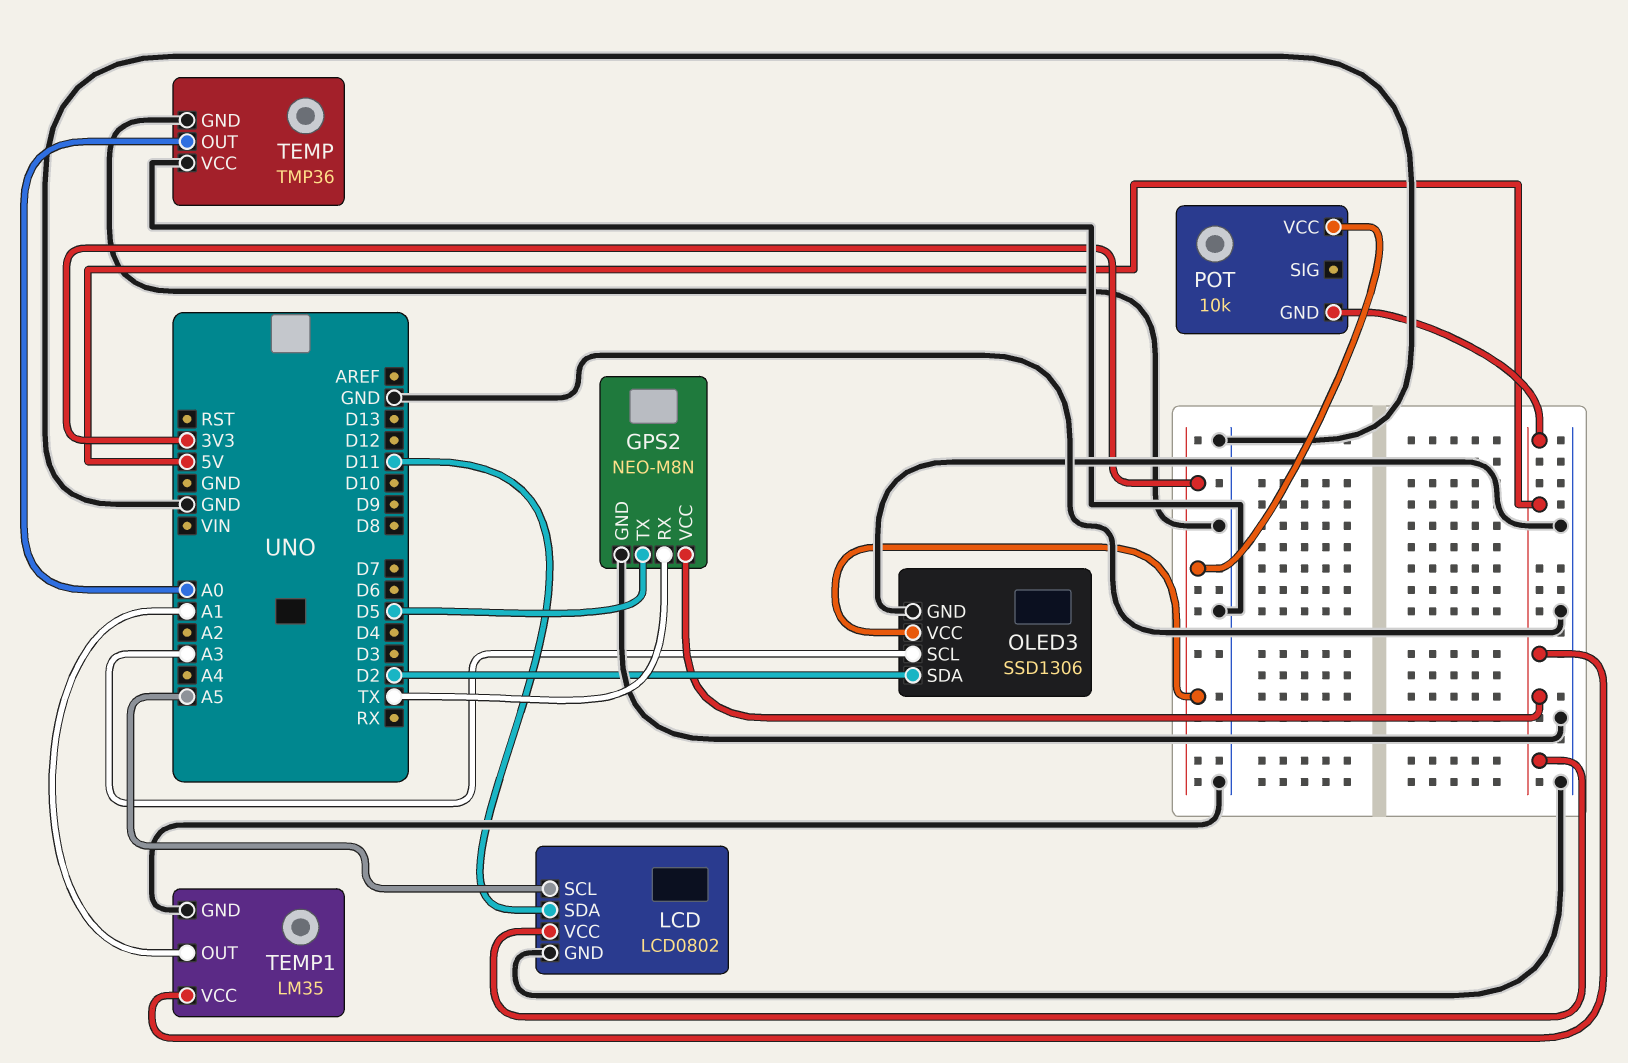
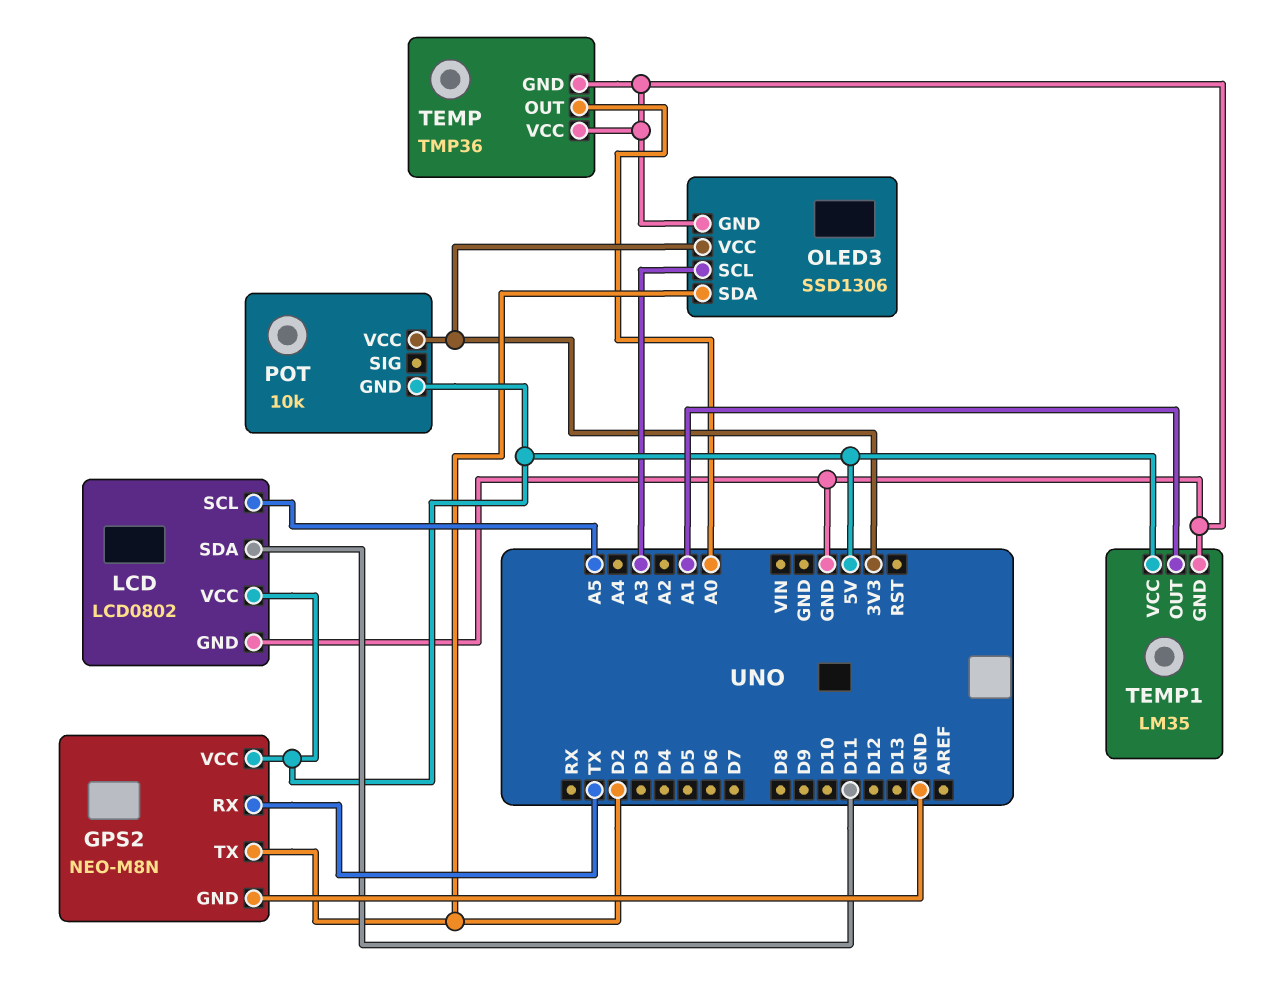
GPS2 pin TX: D5 -> D2

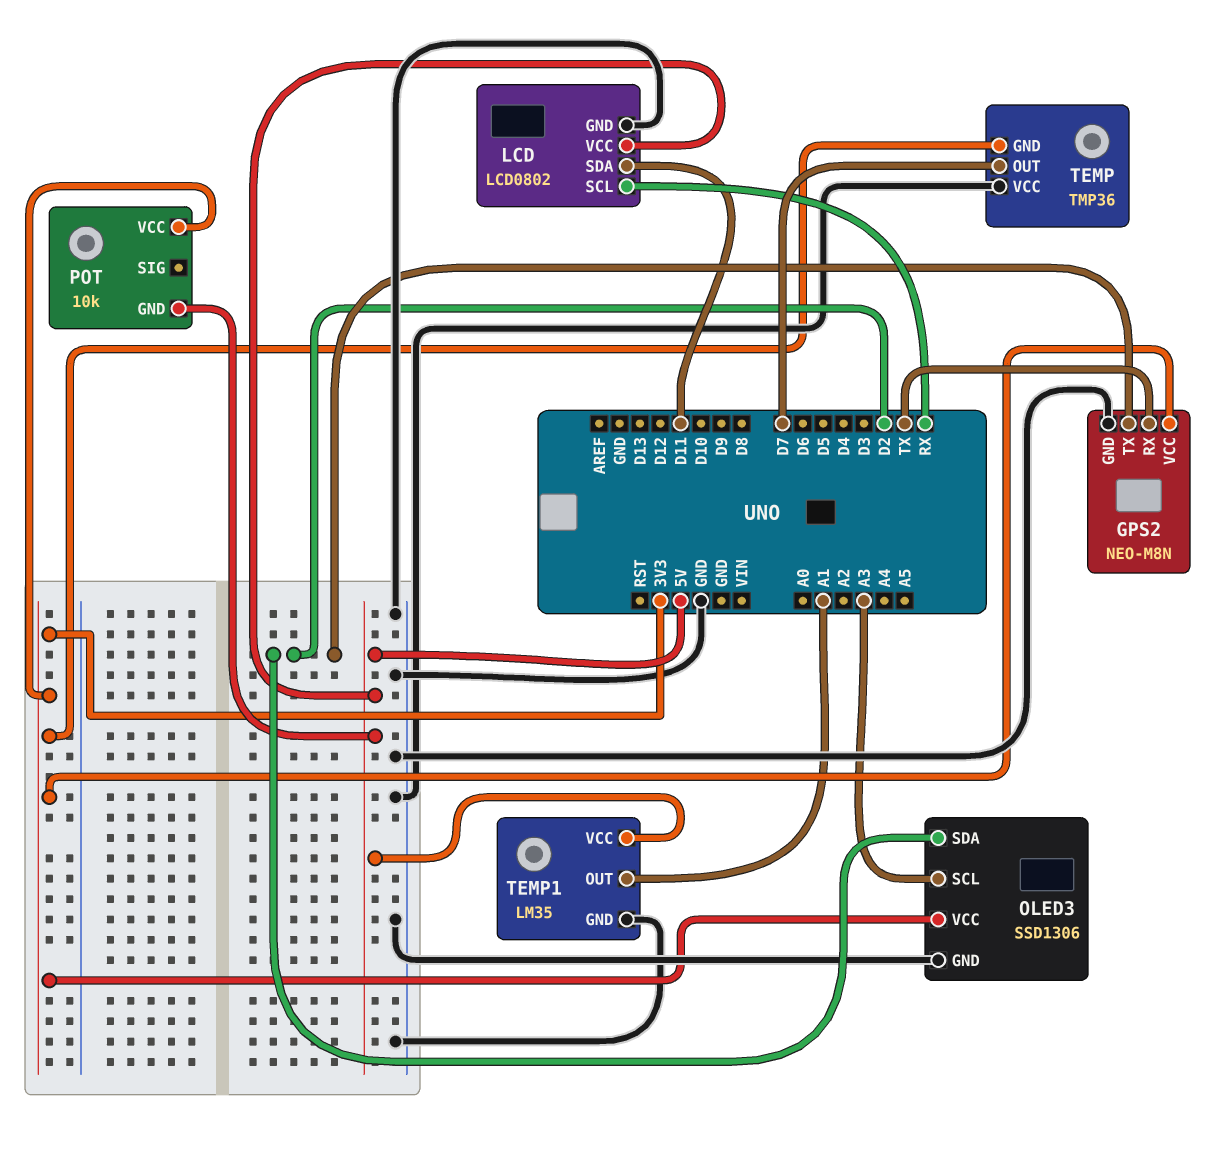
GPS2 pin VCC: 5V -> 3V3
LCD pin SCL: A5 -> RX
TEMP pin GND: GND -> 3V3
TEMP pin OUT: A0 -> D7

